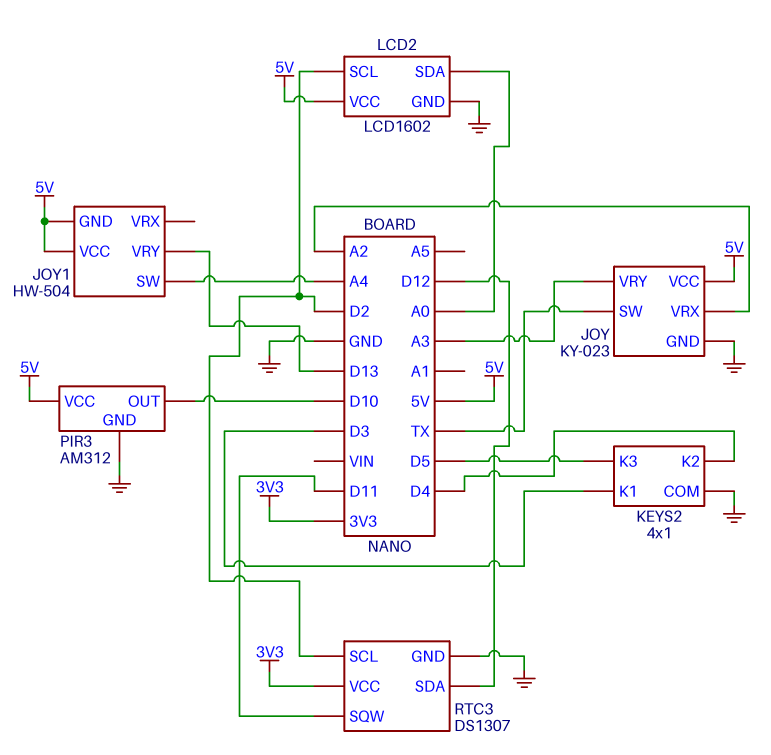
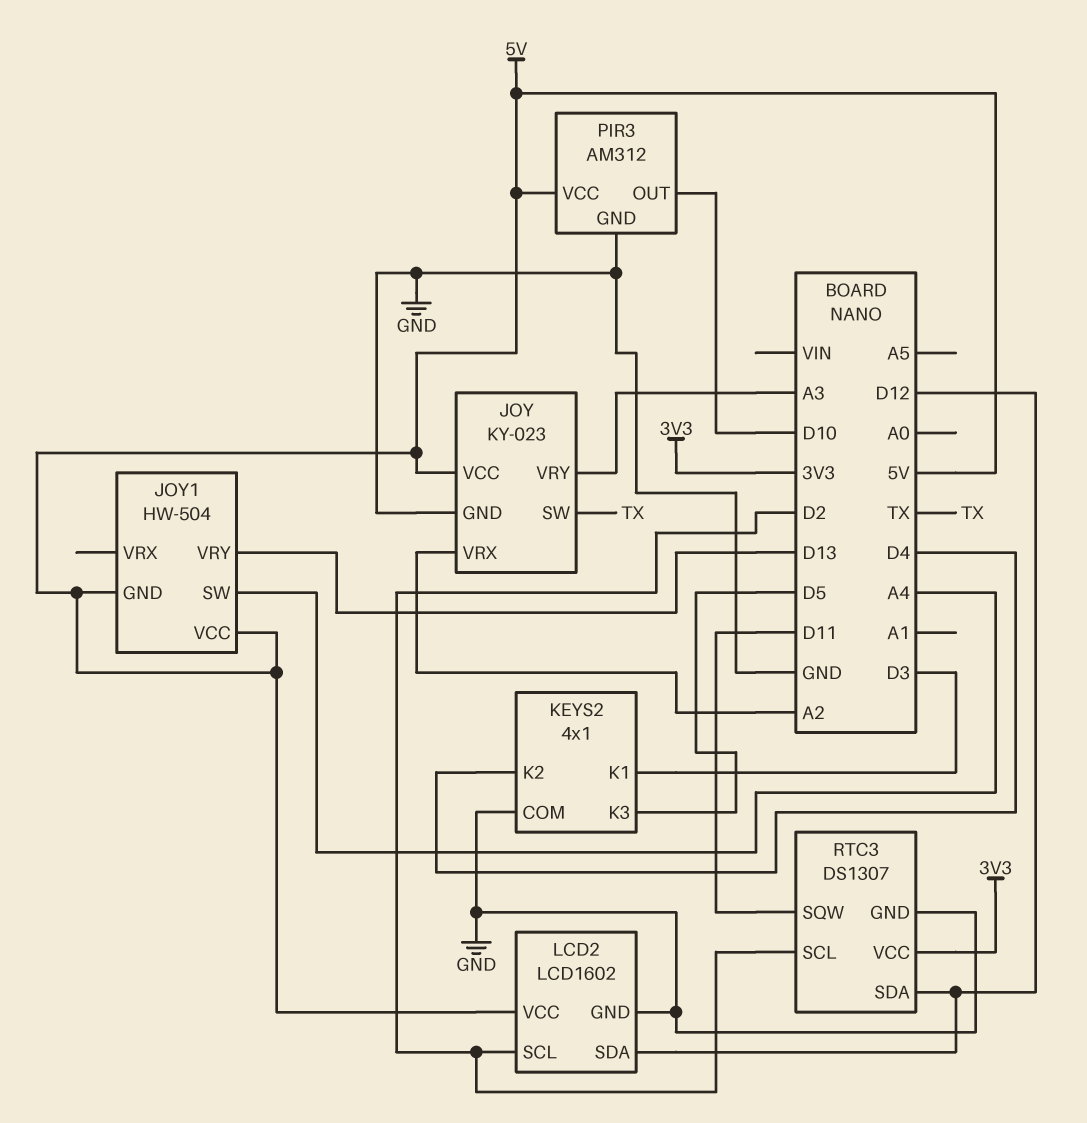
LCD2 pin SDA: A0 -> D12

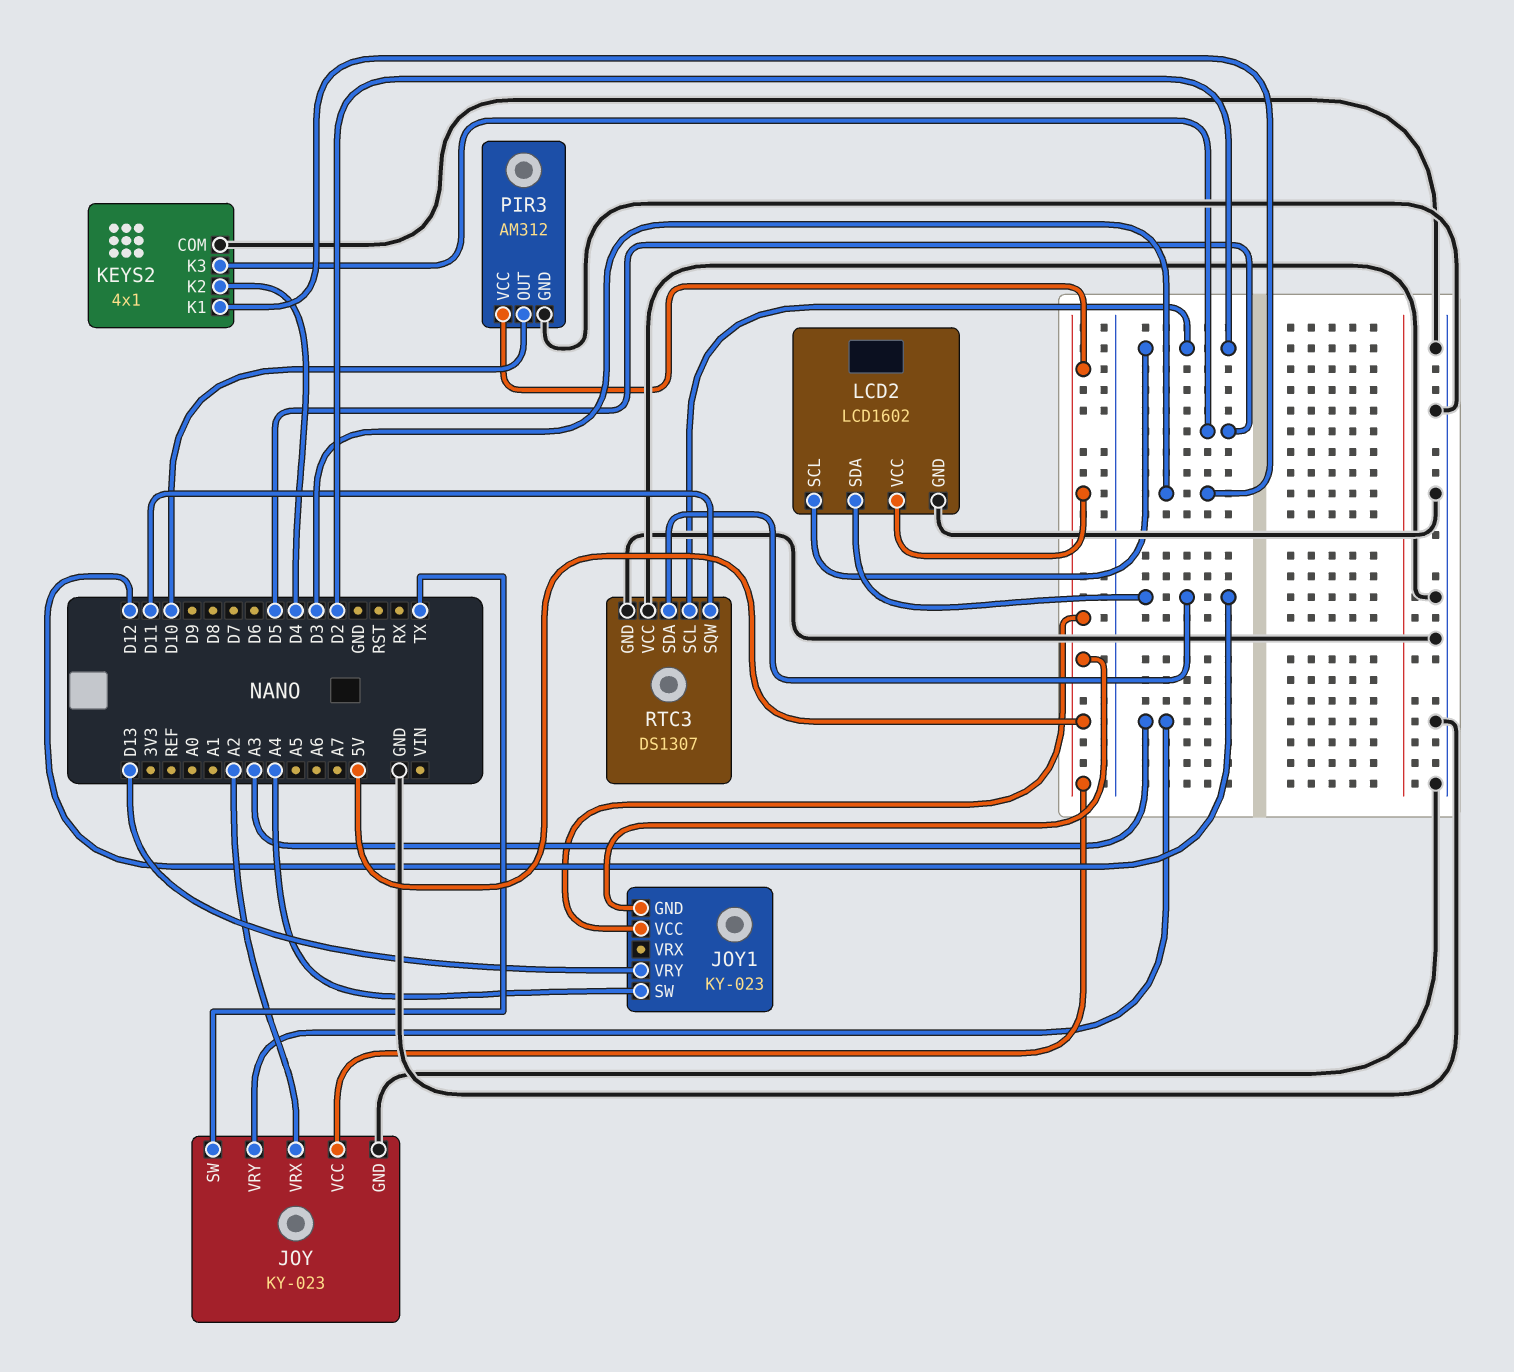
JOY1: HW-504 -> KY-023
RTC3 pin VCC: 3V3 -> GND

